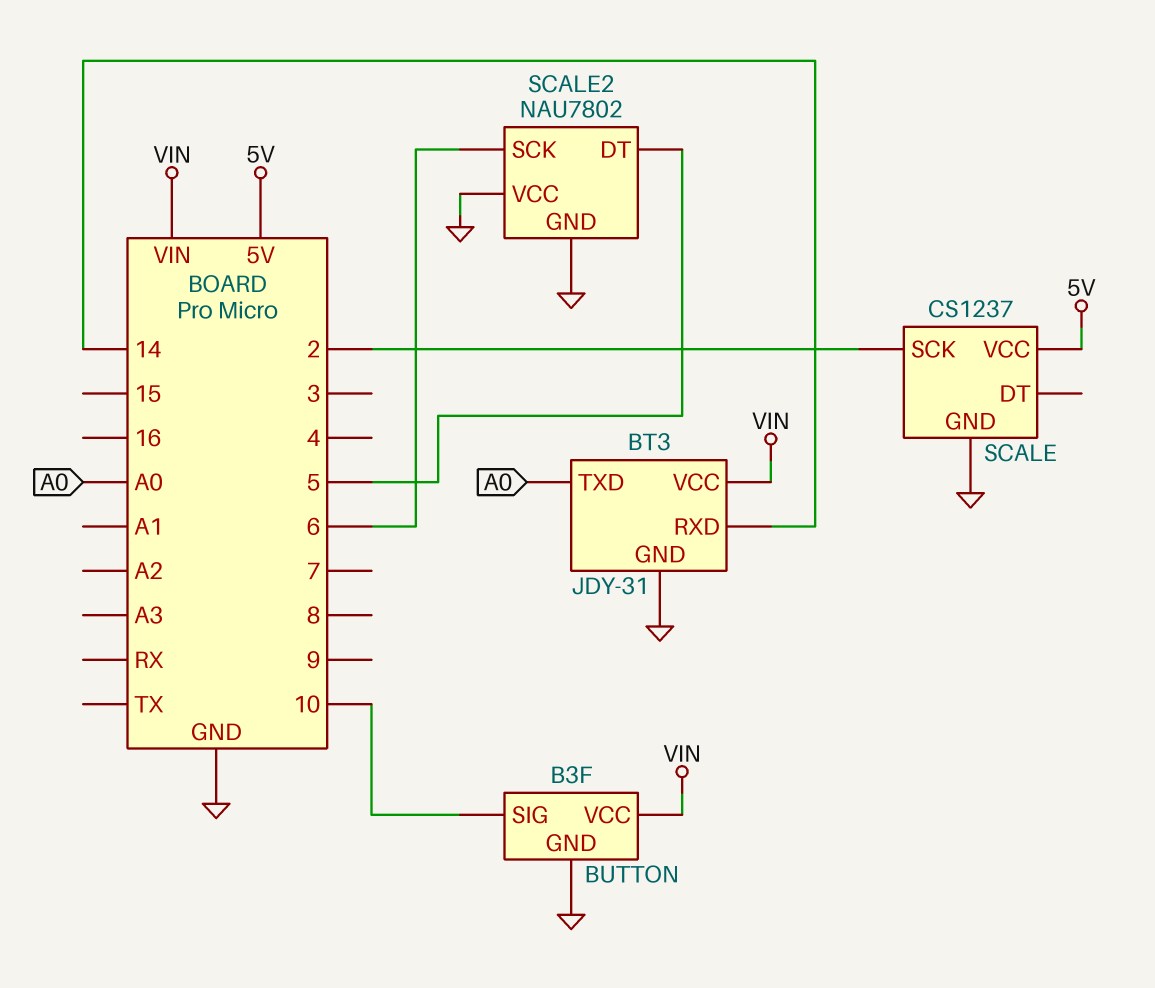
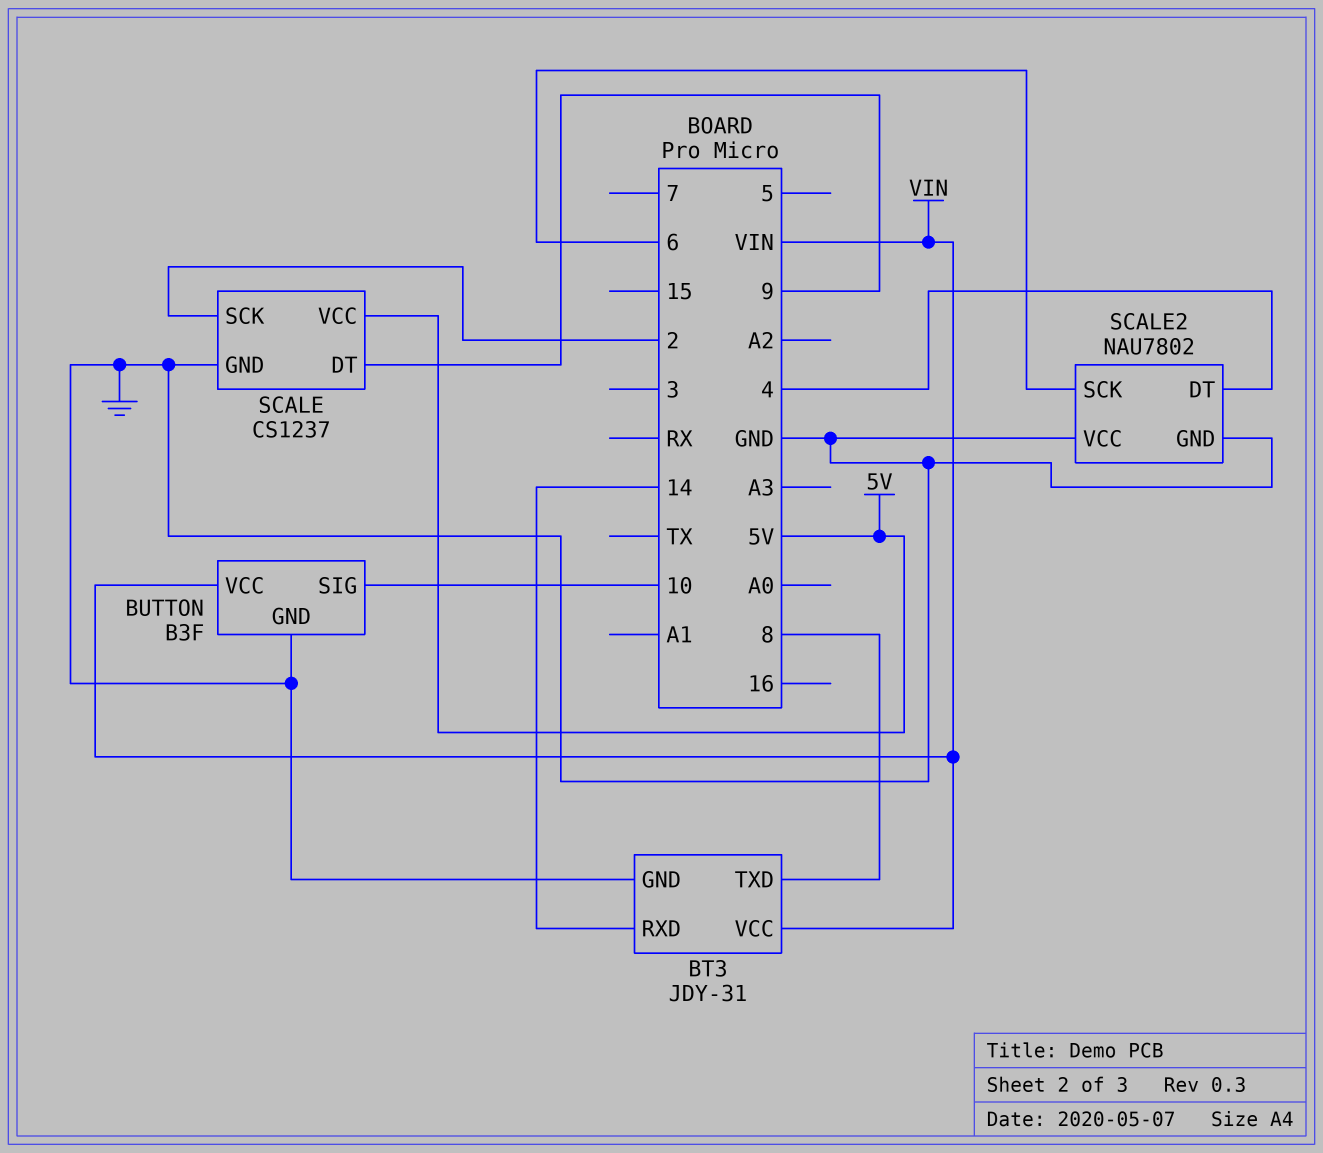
BT3 pin TXD: A0 -> 8
SCALE pin DT: none -> 9
SCALE2 pin DT: 5 -> 4

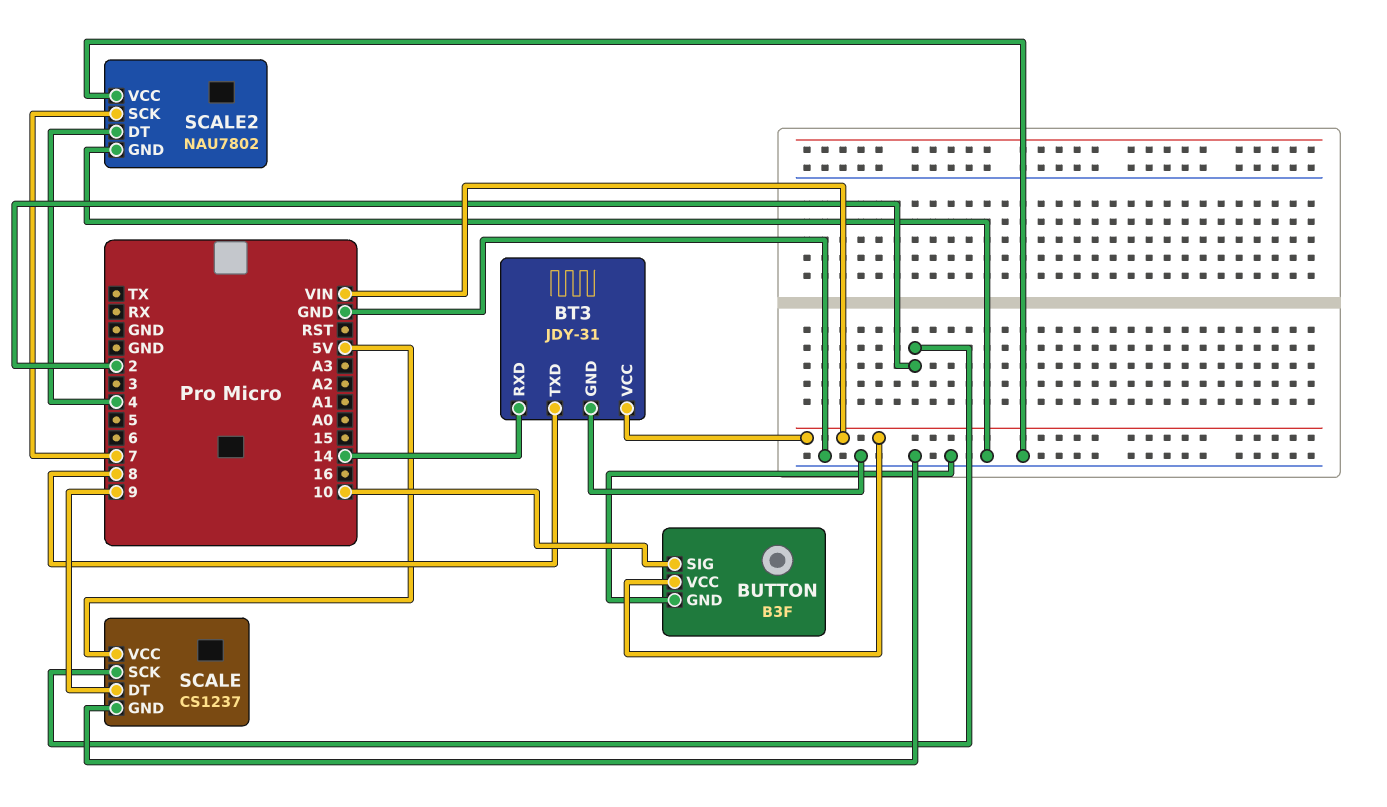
SCALE2 pin SCK: 6 -> 7

